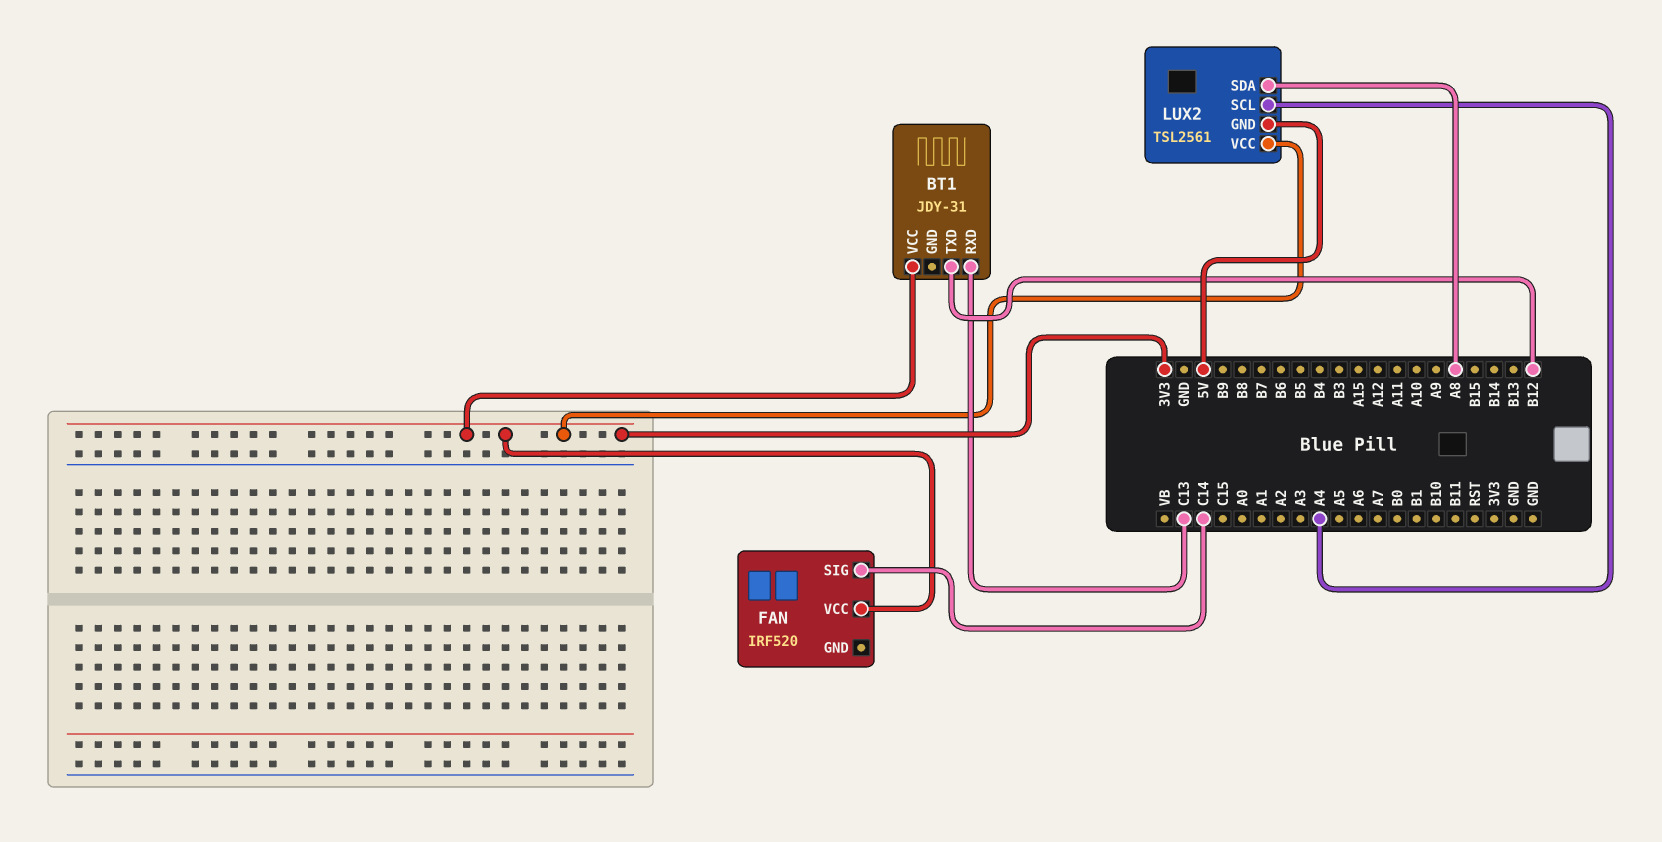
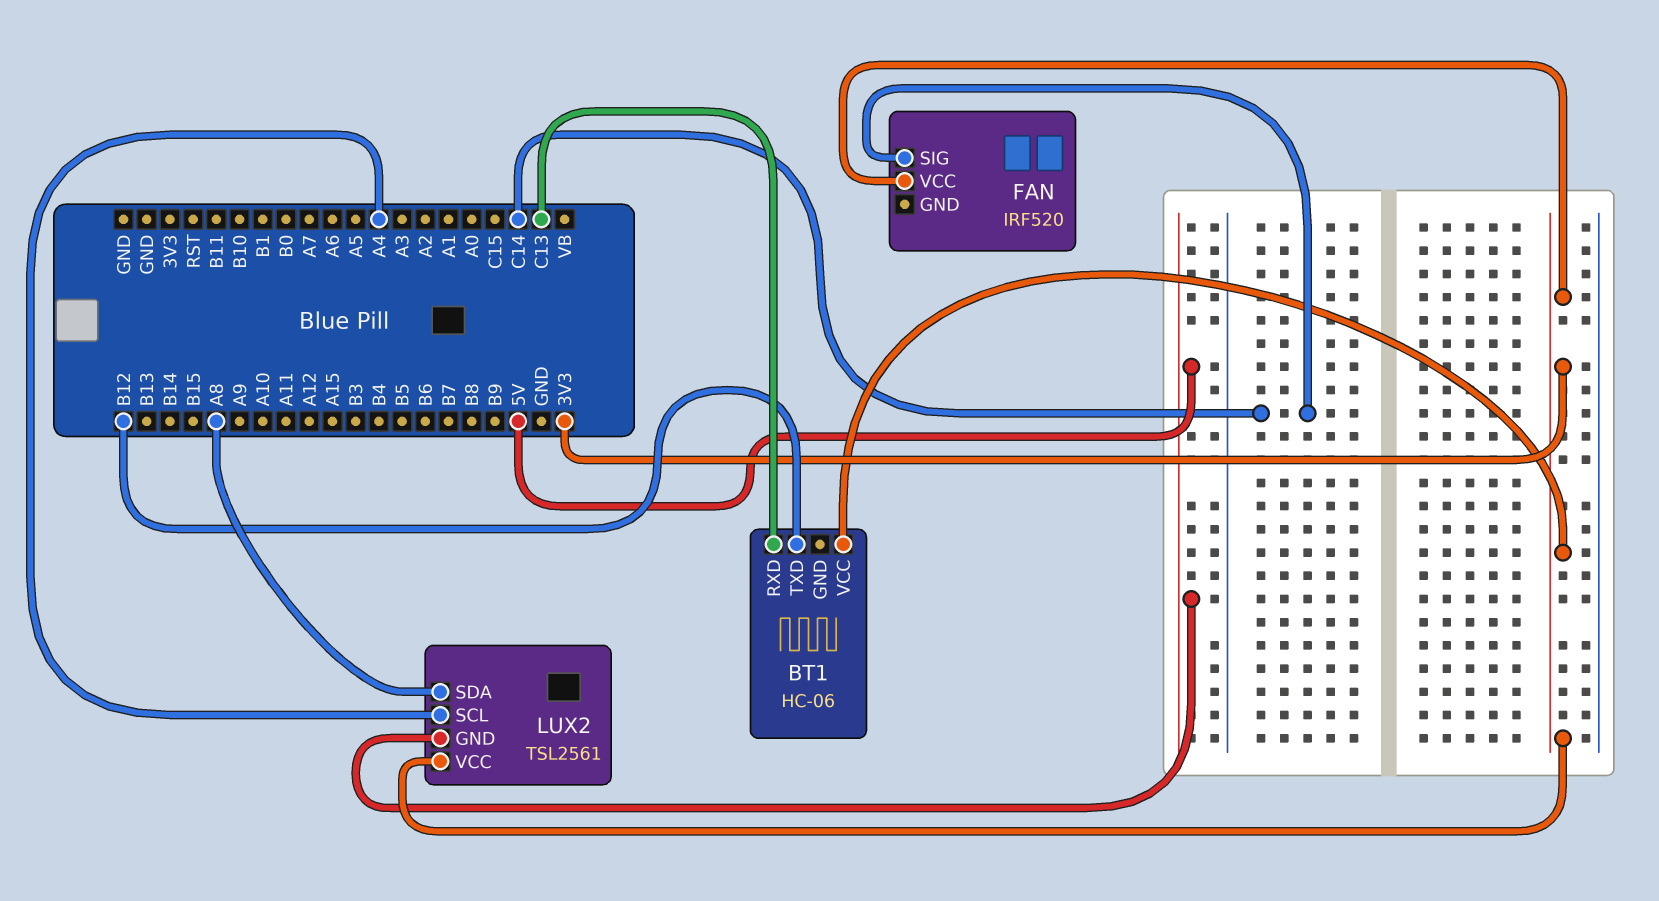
BT1: JDY-31 -> HC-06

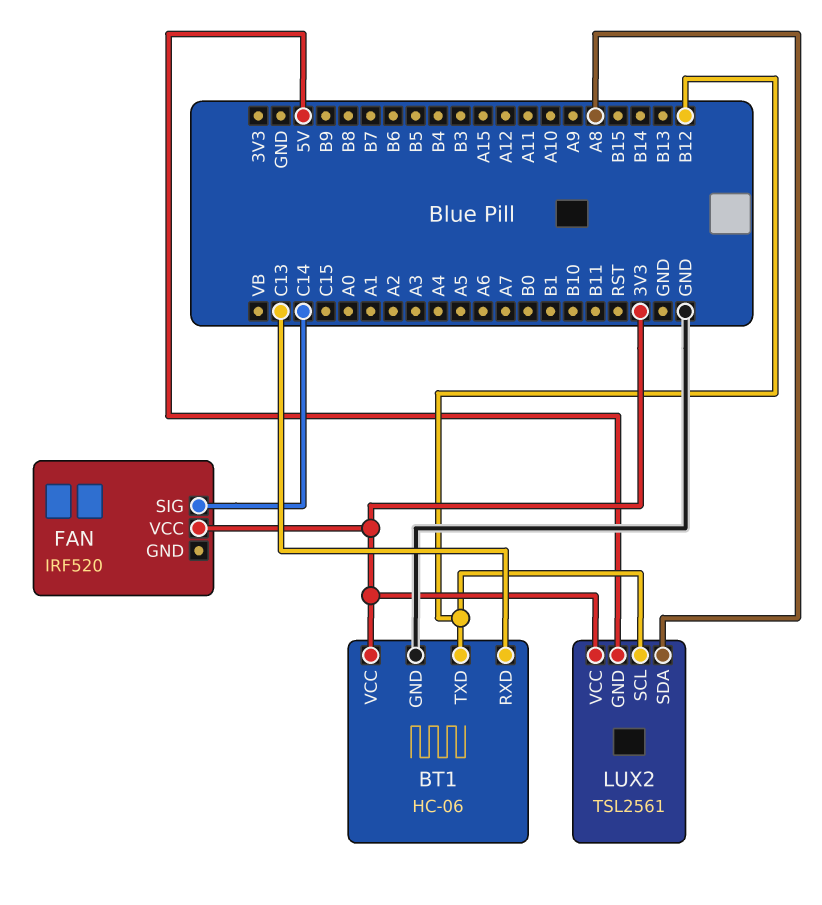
BT1 pin GND: none -> GND
LUX2 pin SCL: A4 -> B12

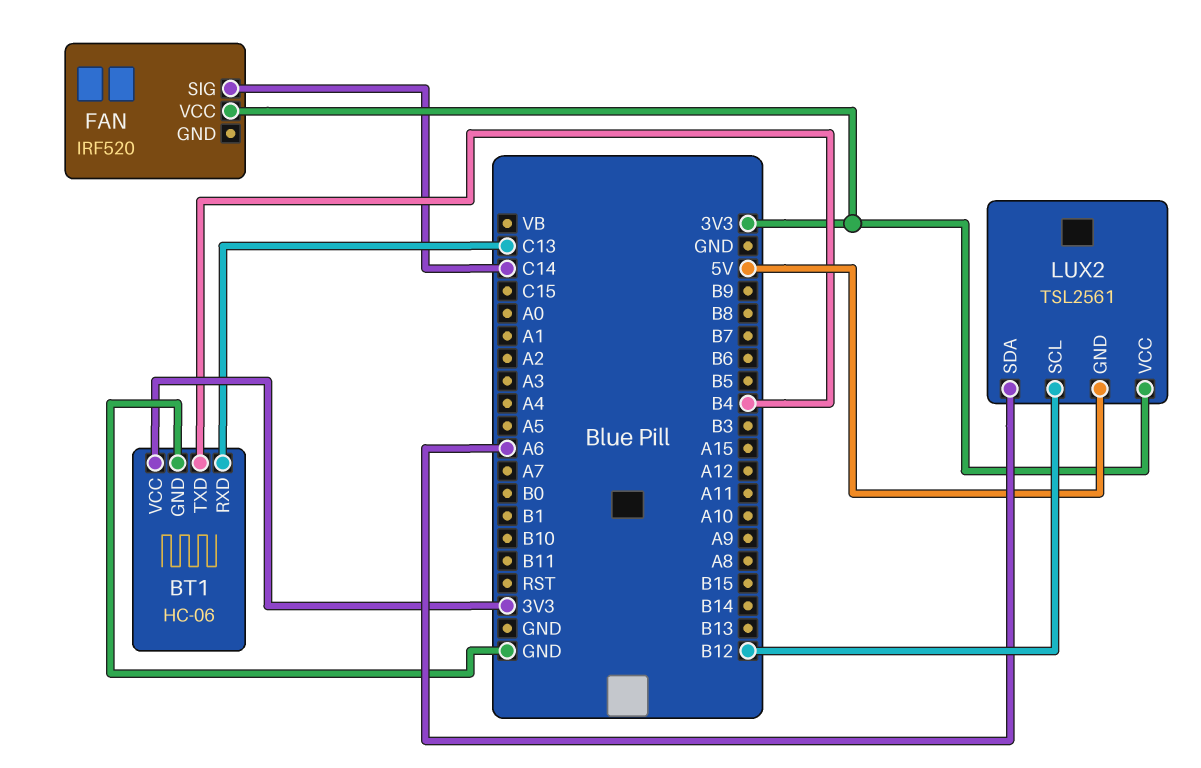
BT1 pin TXD: B12 -> B4
LUX2 pin SDA: A8 -> A6

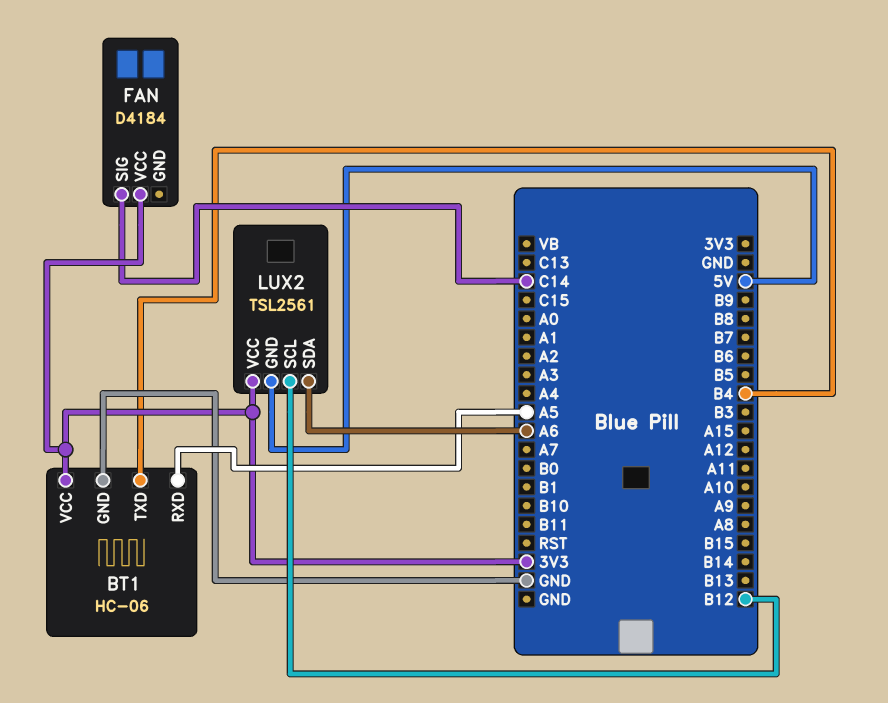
BT1 pin RXD: C13 -> A5
FAN: IRF520 -> D4184

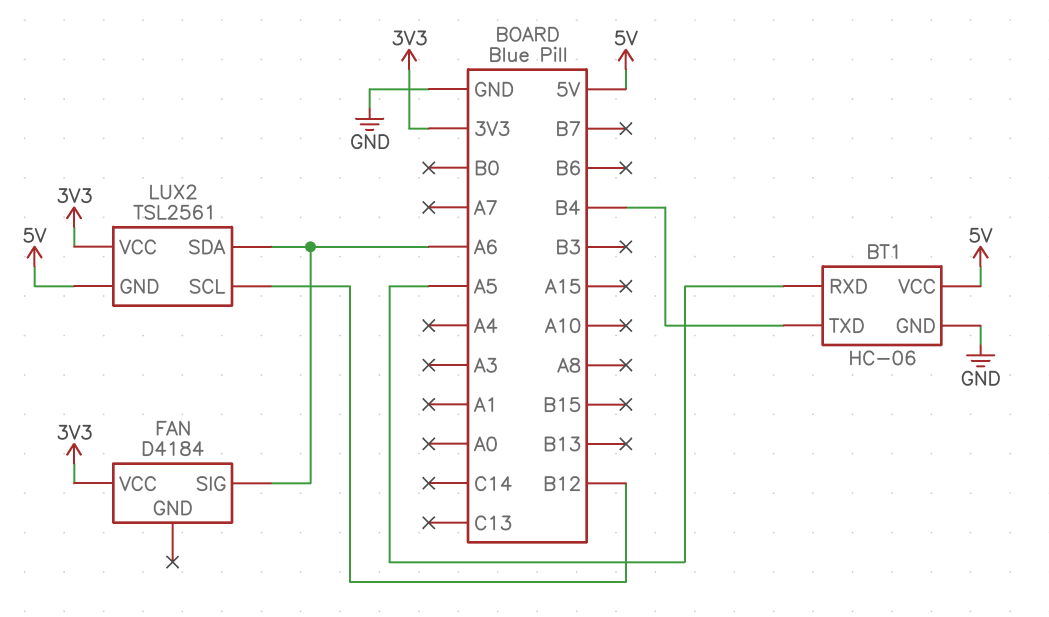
BT1 pin VCC: 3V3 -> 5V
FAN pin SIG: C14 -> A6

